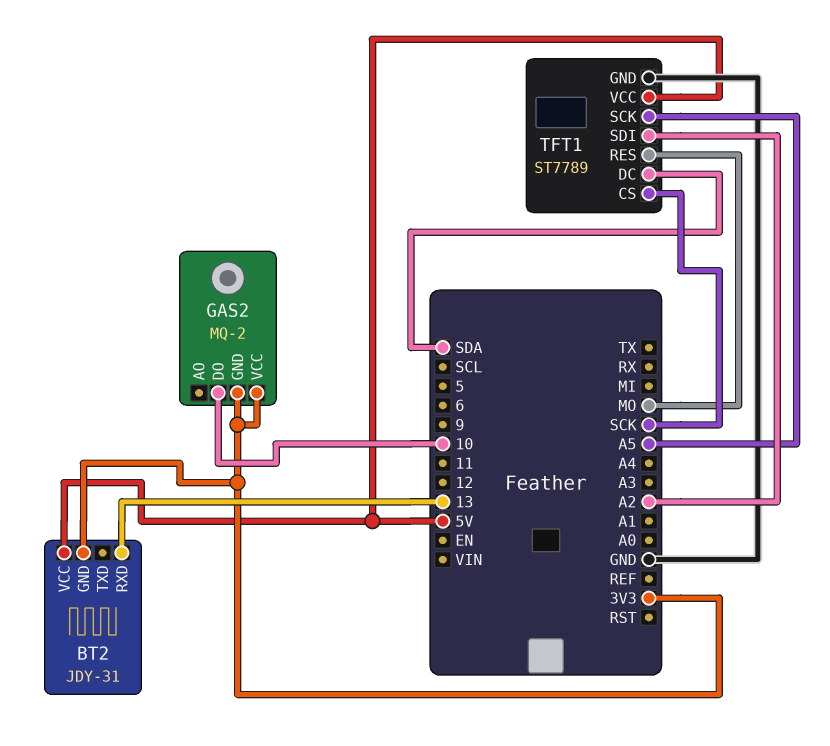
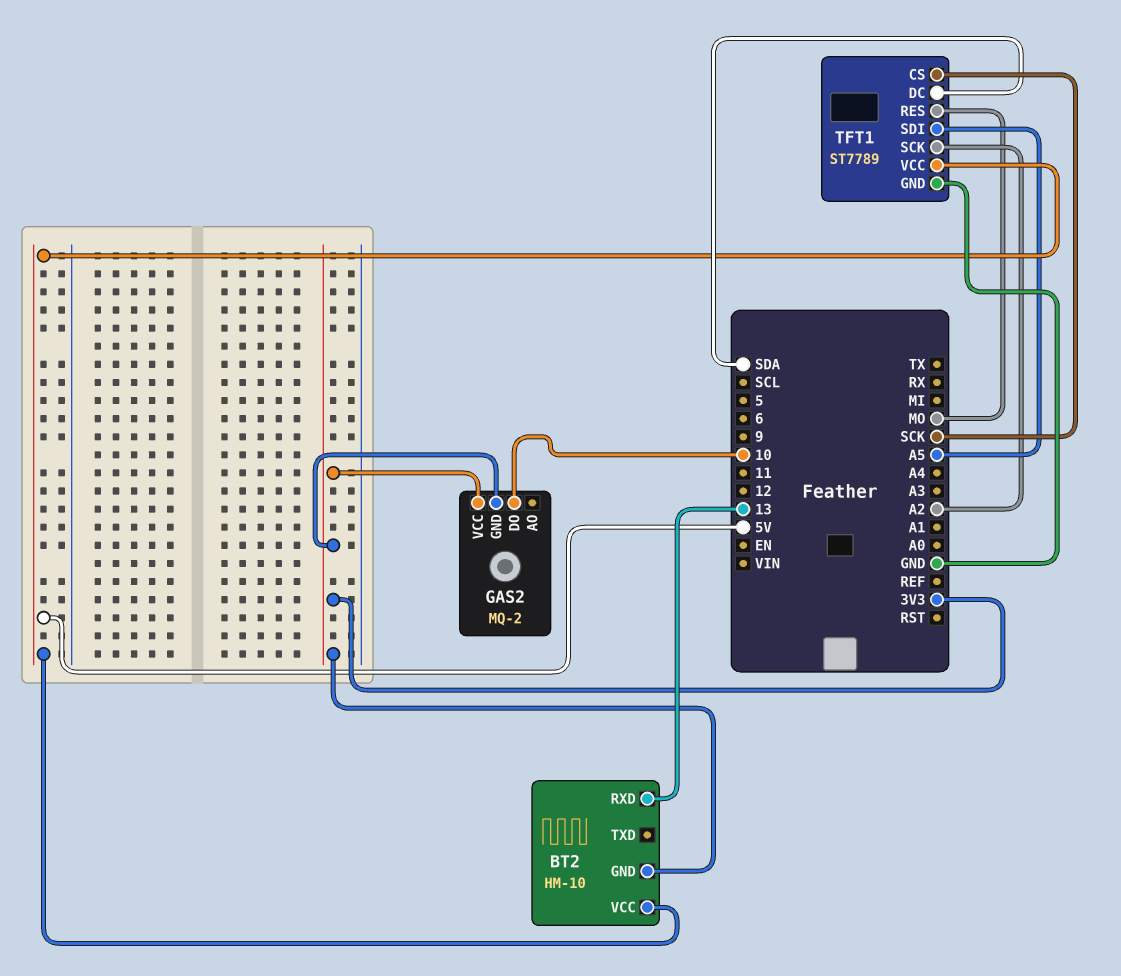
BT2: JDY-31 -> HM-10
TFT1 pin SCK: A5 -> A2
TFT1 pin SDI: A2 -> A5

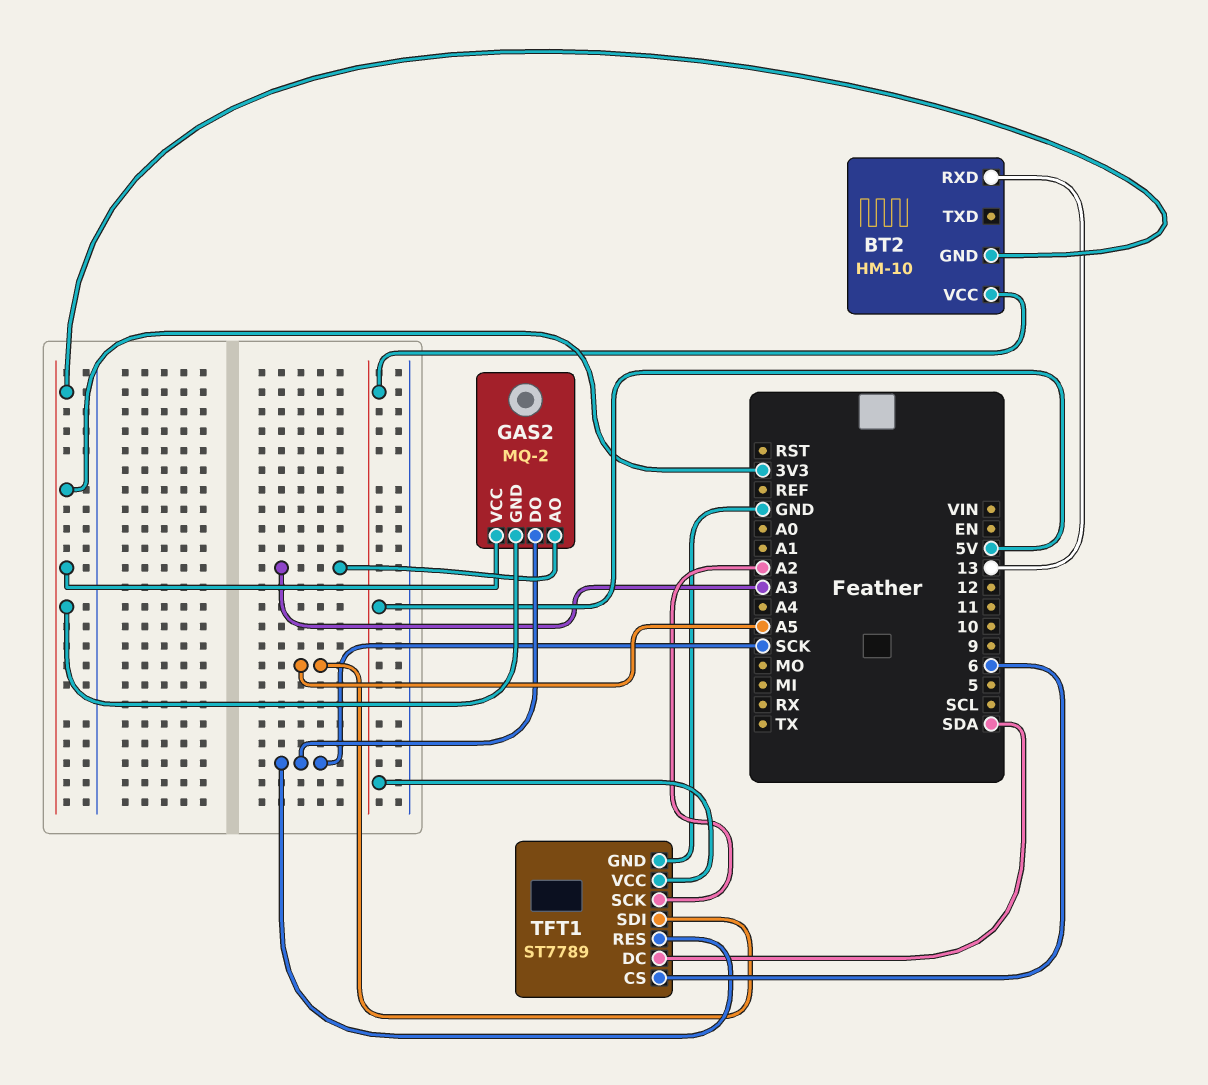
GAS2 pin AO: none -> A3
GAS2 pin DO: 10 -> SCK
TFT1 pin CS: SCK -> 6
TFT1 pin RES: MO -> SCK

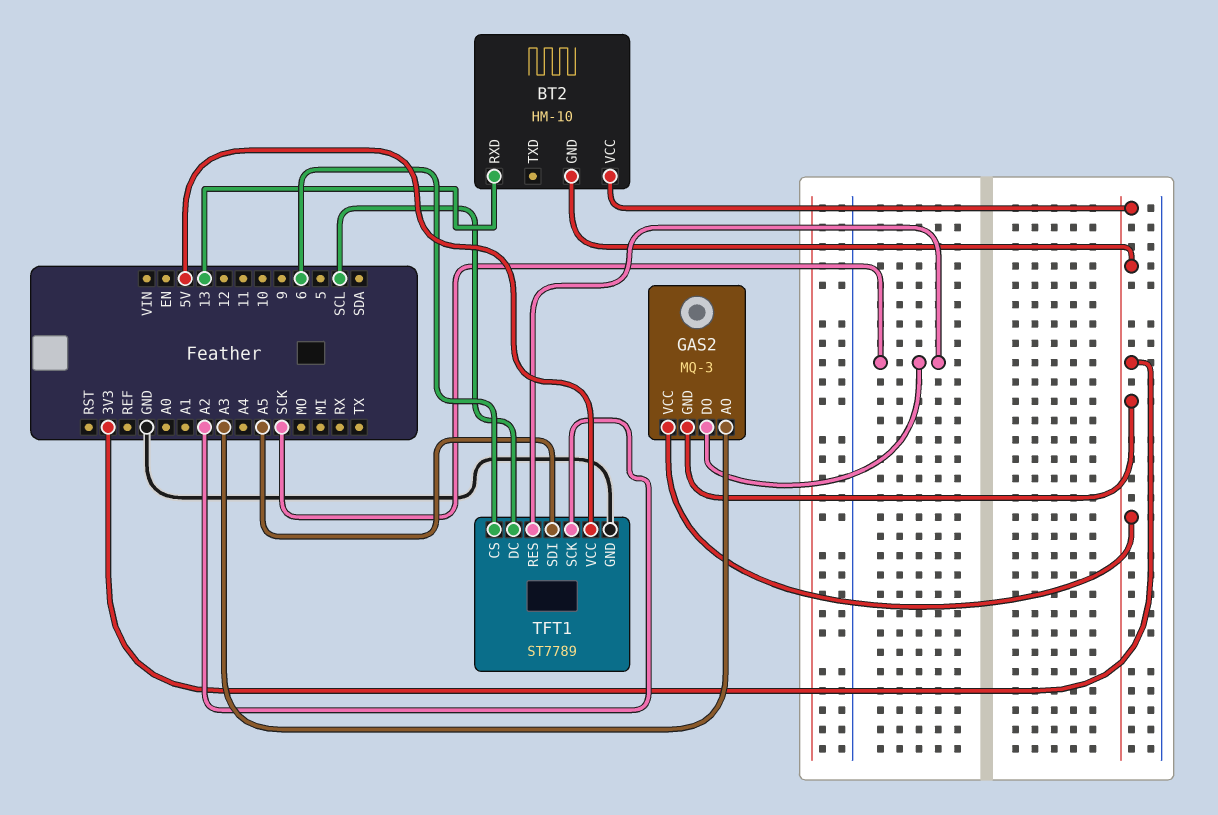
BT2 pin VCC: 5V -> 3V3
GAS2: MQ-2 -> MQ-3
TFT1 pin DC: SDA -> SCL

